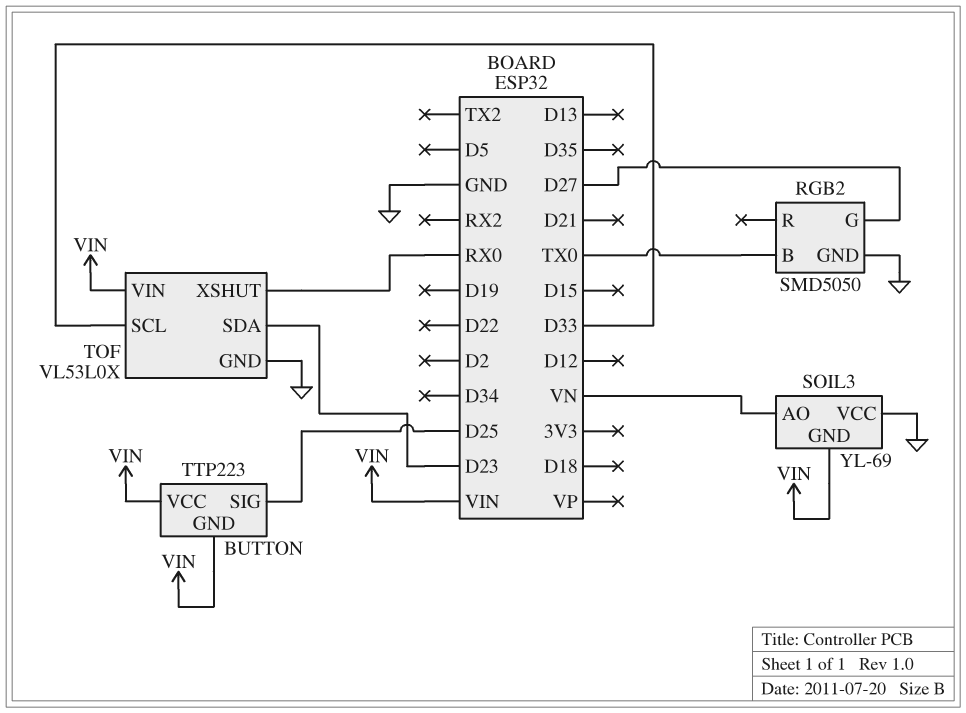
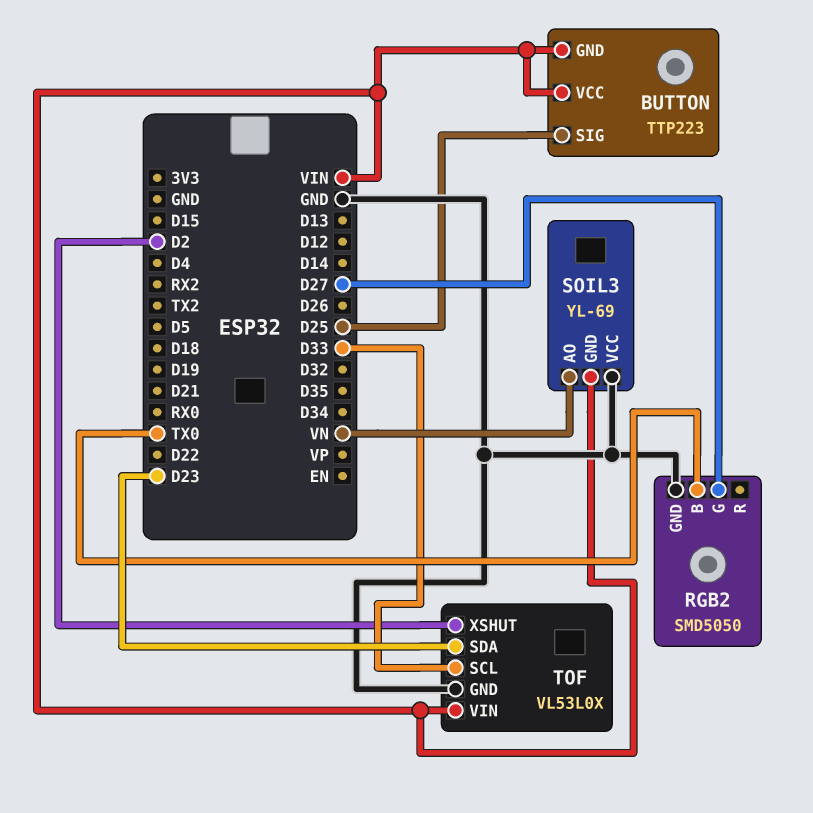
TOF pin XSHUT: RX0 -> D2

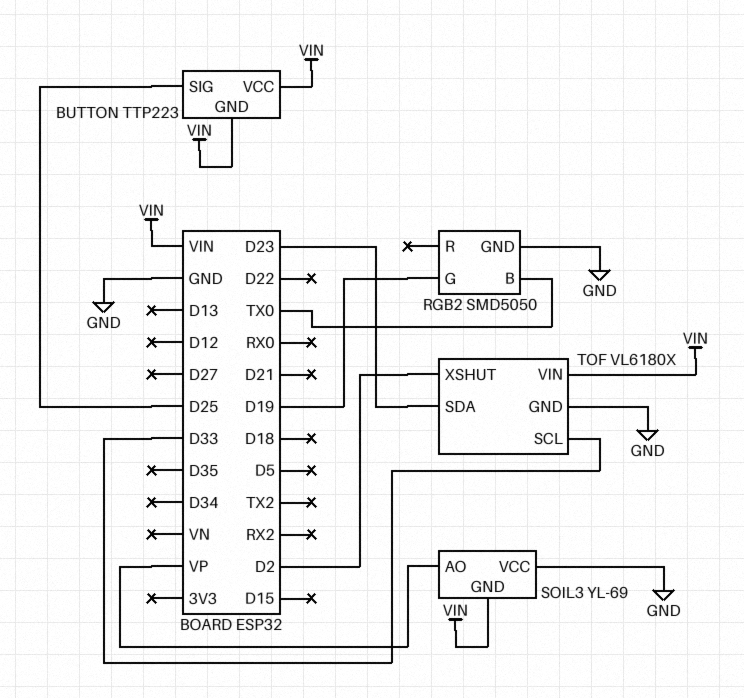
RGB2 pin G: D27 -> D19
SOIL3 pin AO: VN -> VP
TOF: VL53L0X -> VL6180X

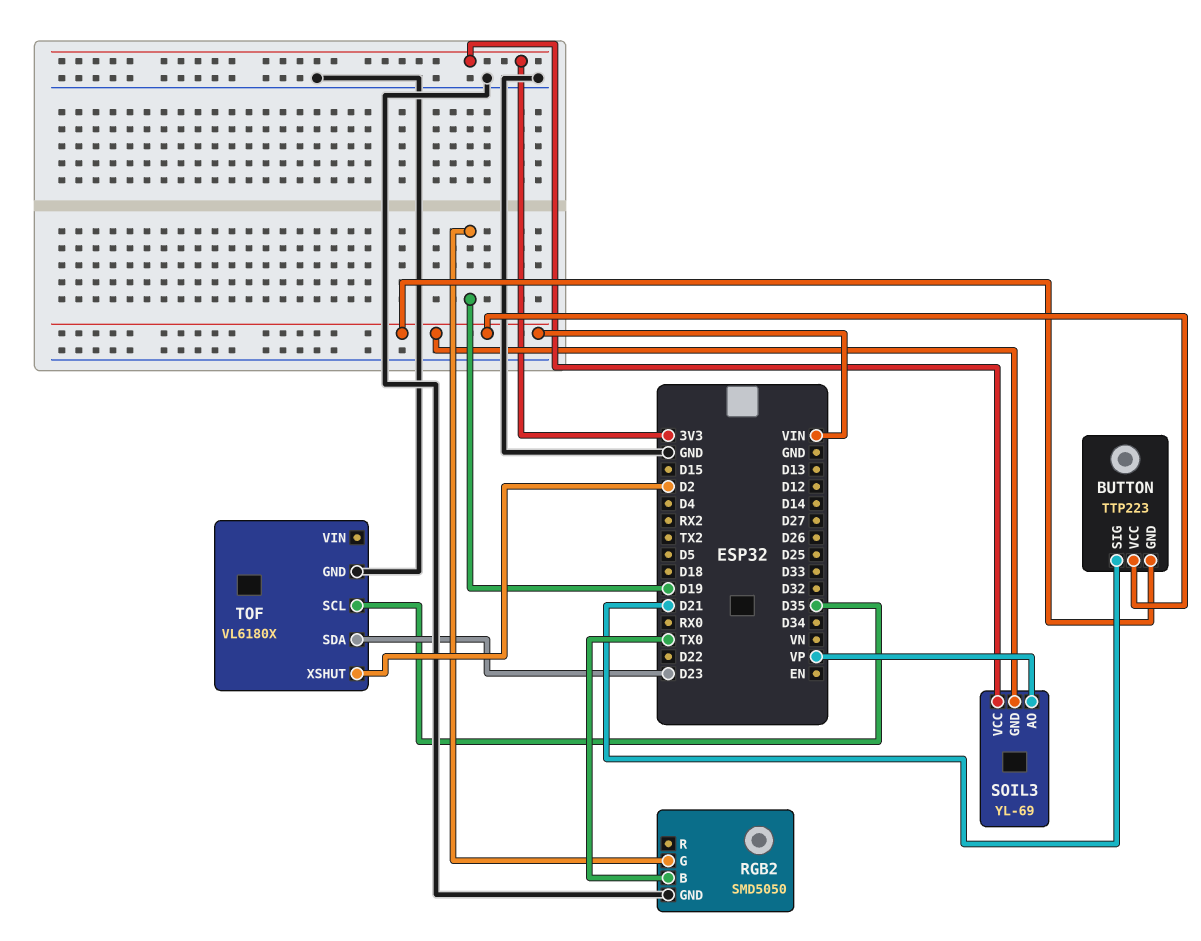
BUTTON pin SIG: D25 -> D21
SOIL3 pin VCC: GND -> 3V3
TOF pin SCL: D33 -> D35
TOF pin VIN: VIN -> none

